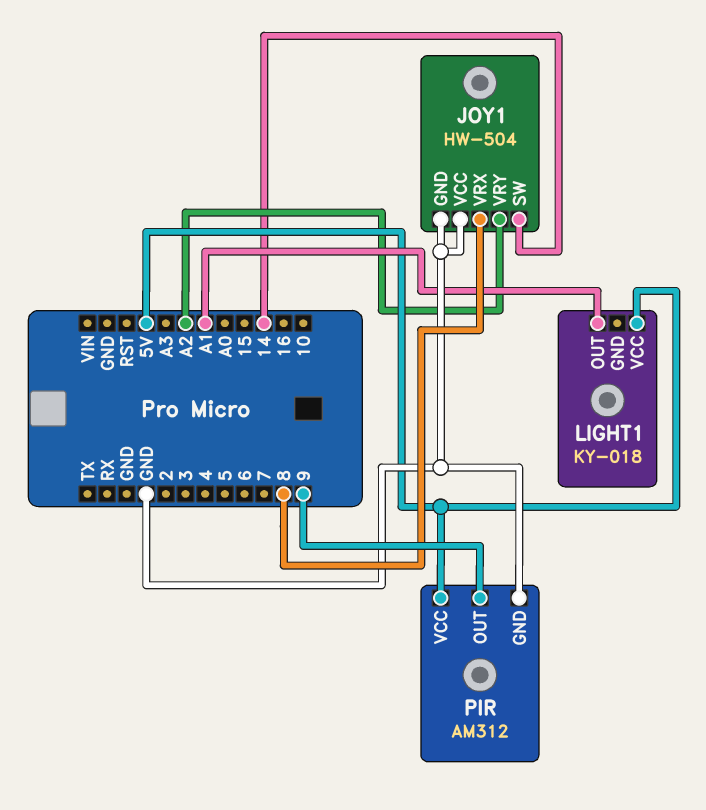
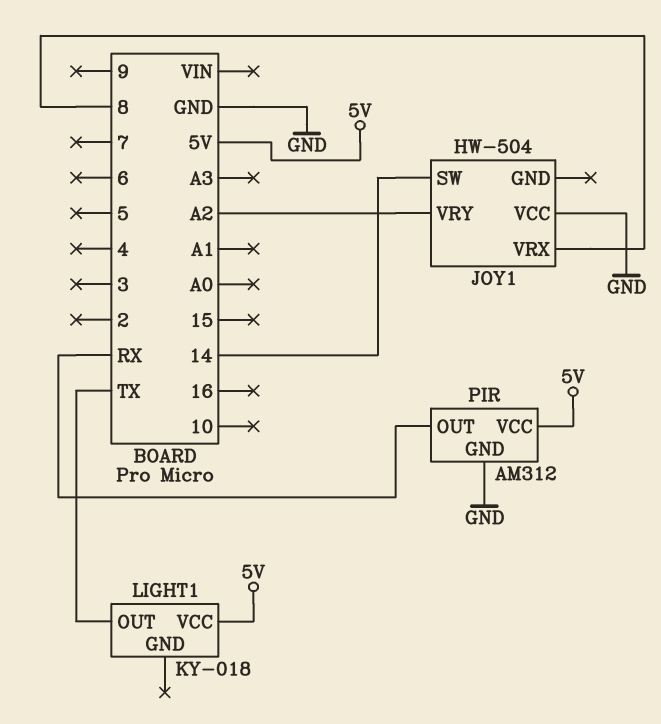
JOY1 pin GND: GND -> none
LIGHT1 pin OUT: A1 -> TX
PIR pin OUT: 9 -> RX

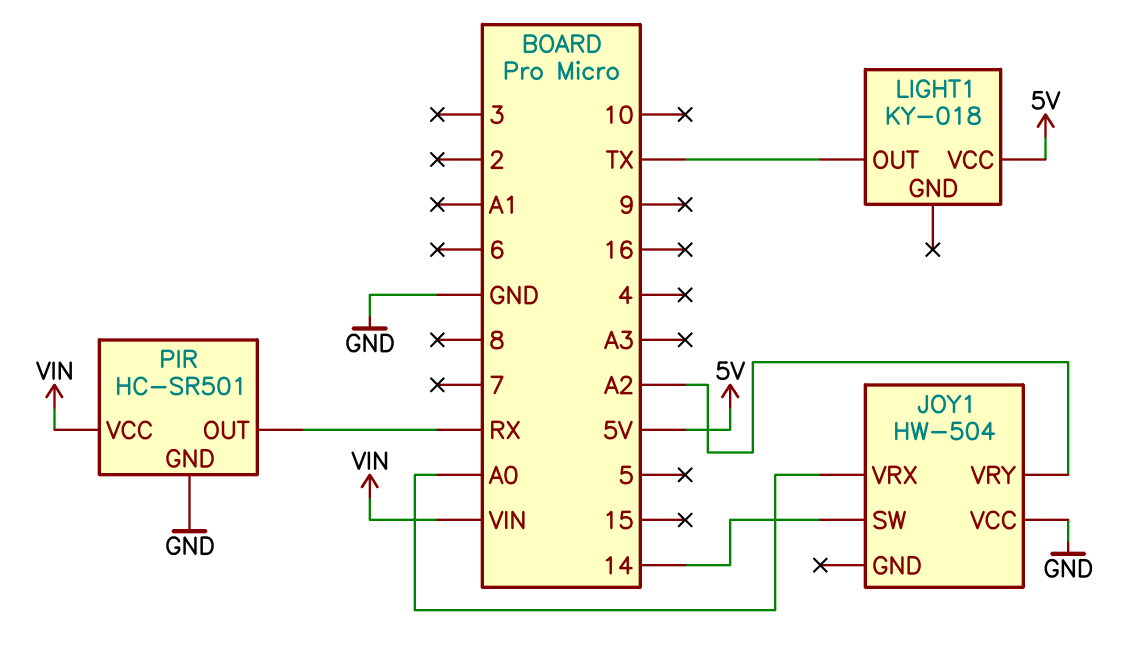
JOY1 pin VRX: 8 -> A0
PIR: AM312 -> HC-SR501
PIR pin VCC: 5V -> VIN

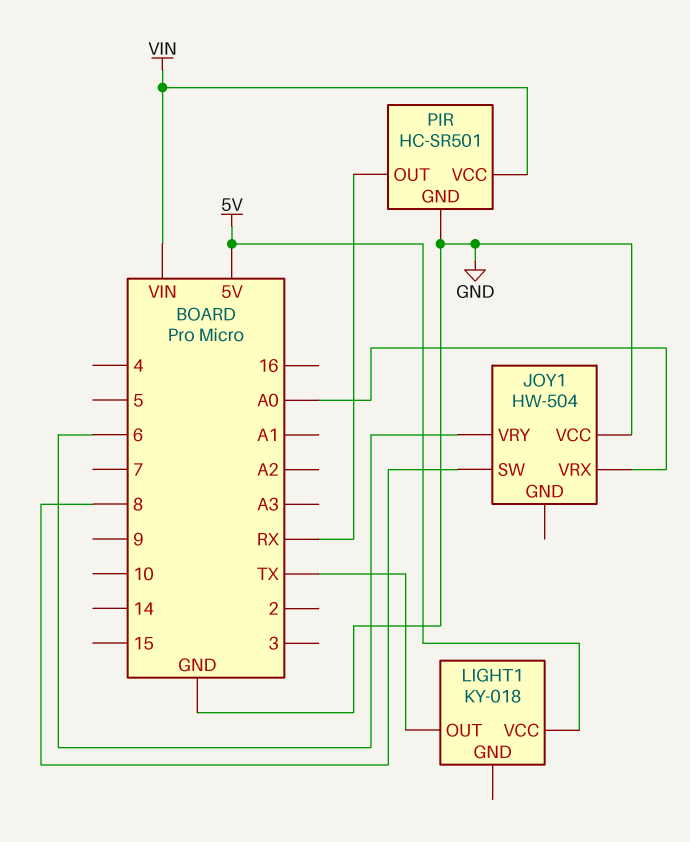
JOY1 pin SW: 14 -> 8
JOY1 pin VRY: A2 -> 6

